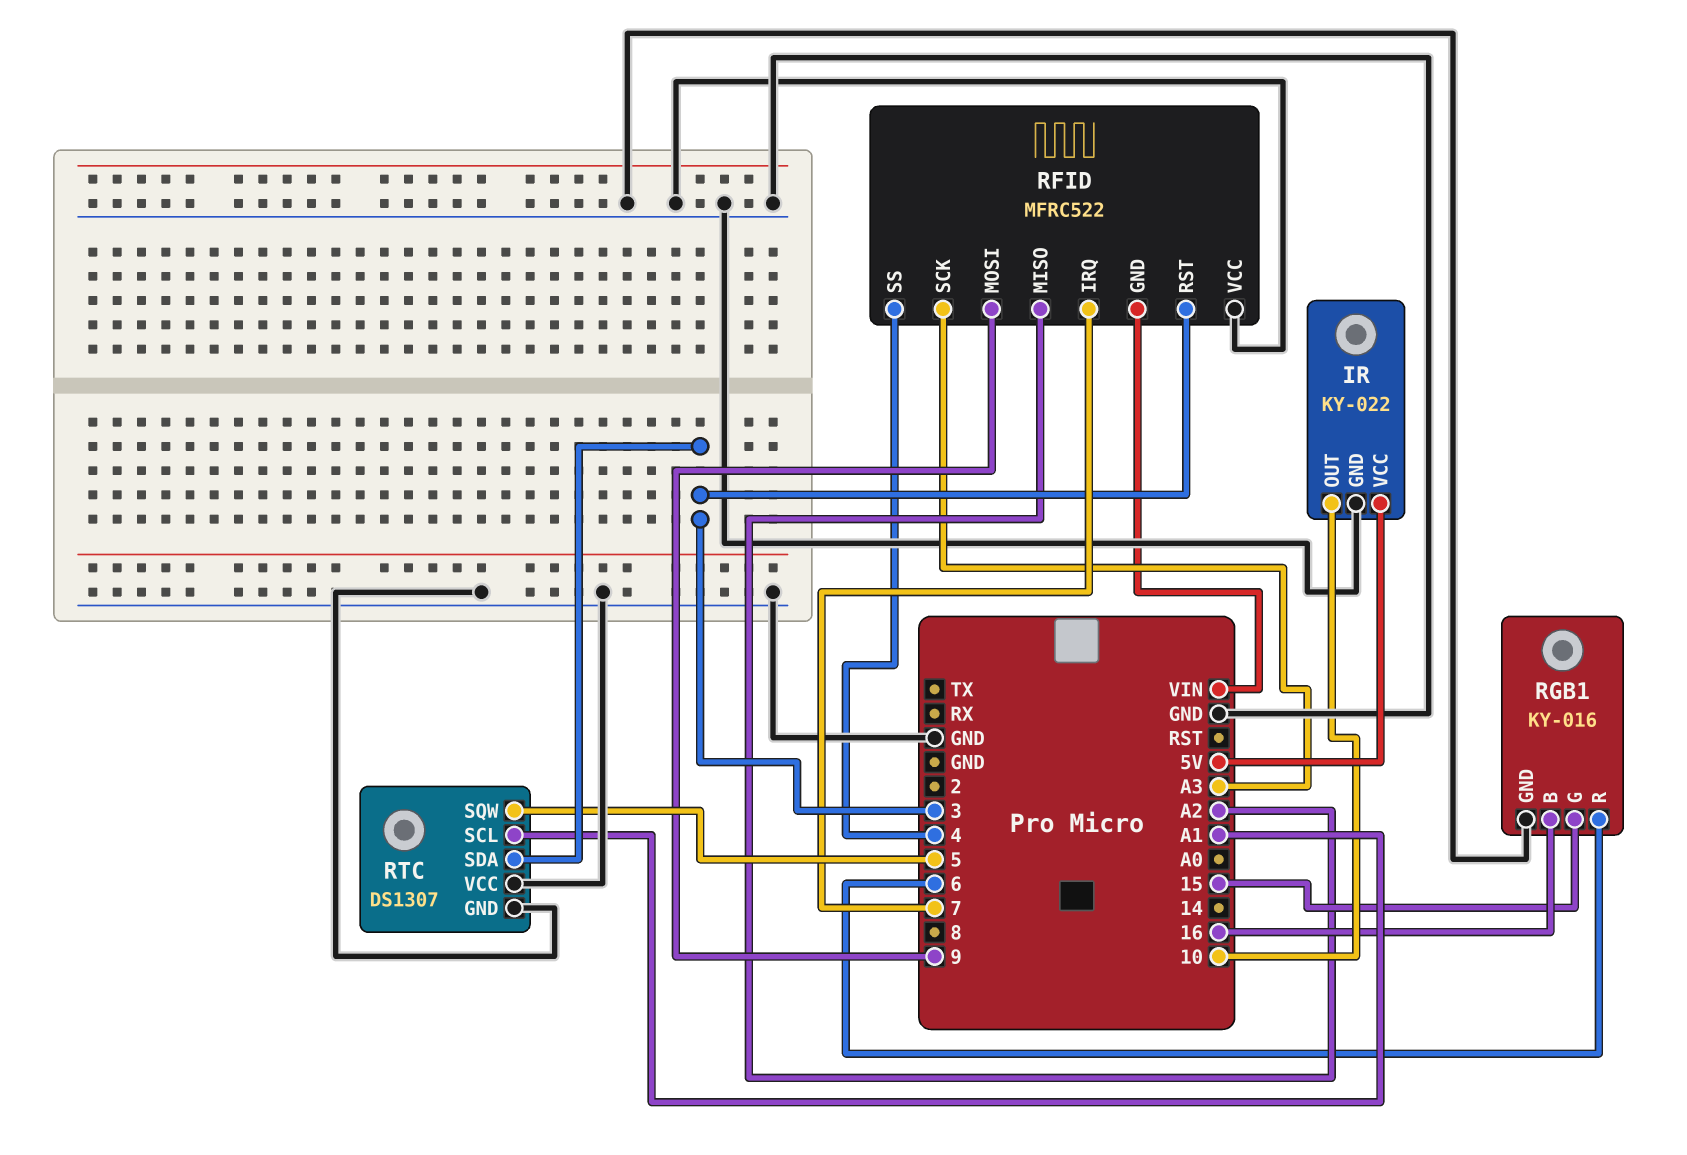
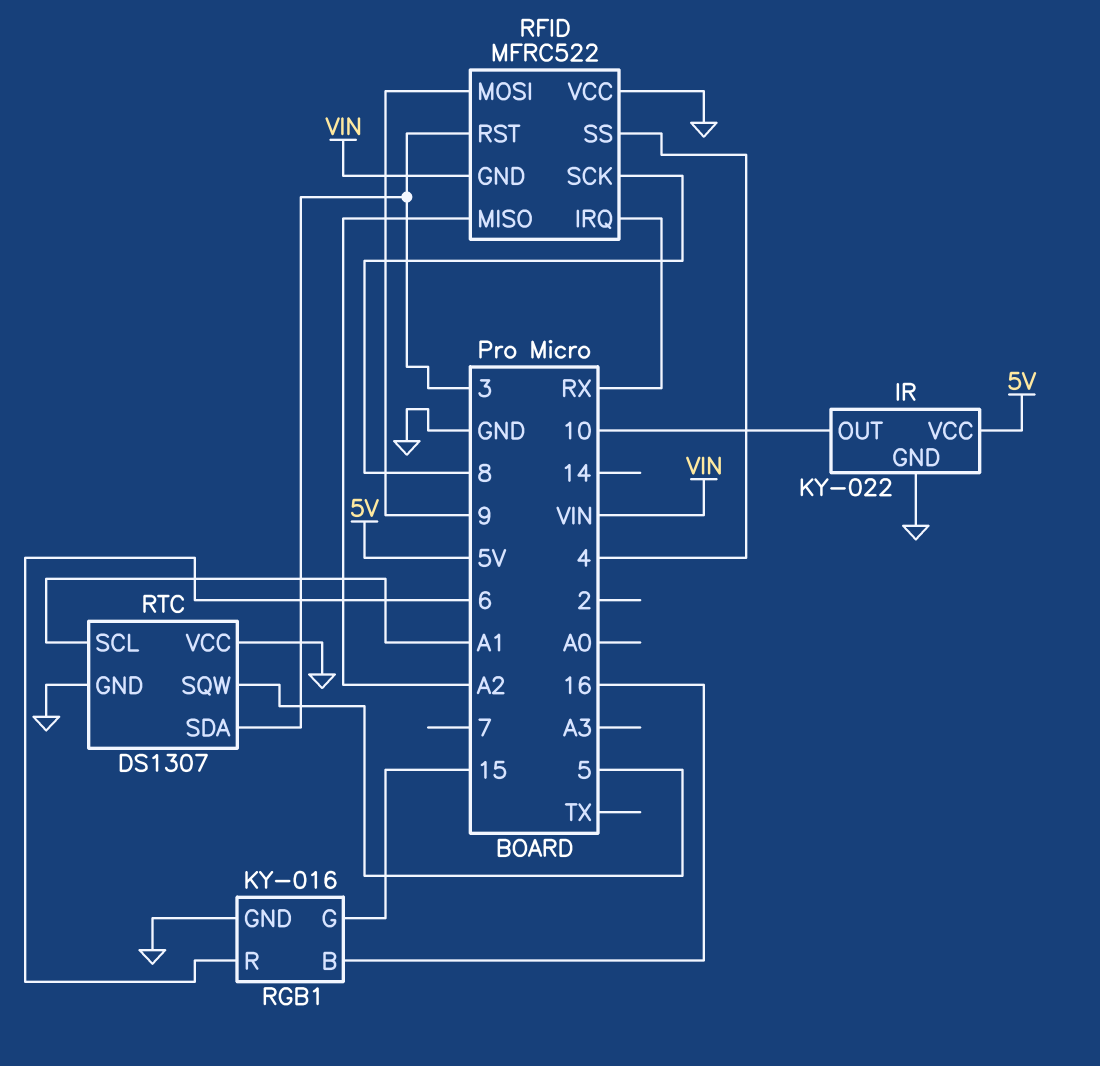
RFID pin IRQ: 7 -> RX
RFID pin SCK: A3 -> 8

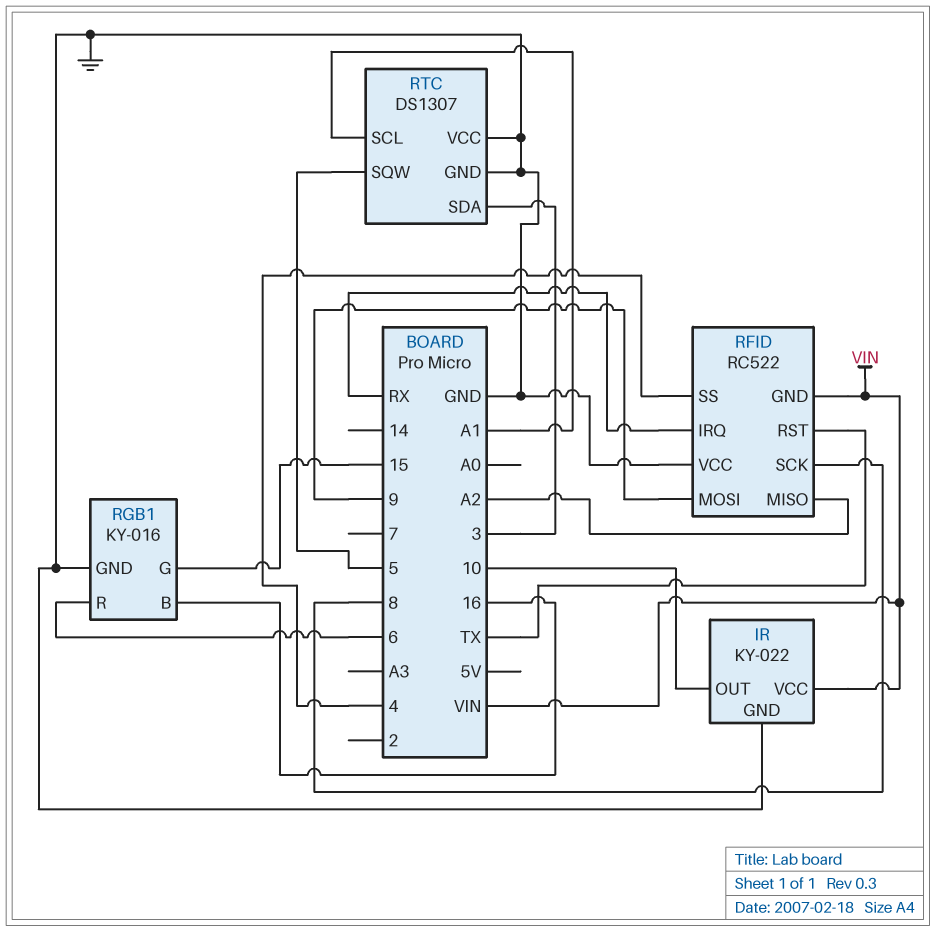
IR pin VCC: 5V -> VIN
RFID: MFRC522 -> RC522
RFID pin RST: 3 -> TX

